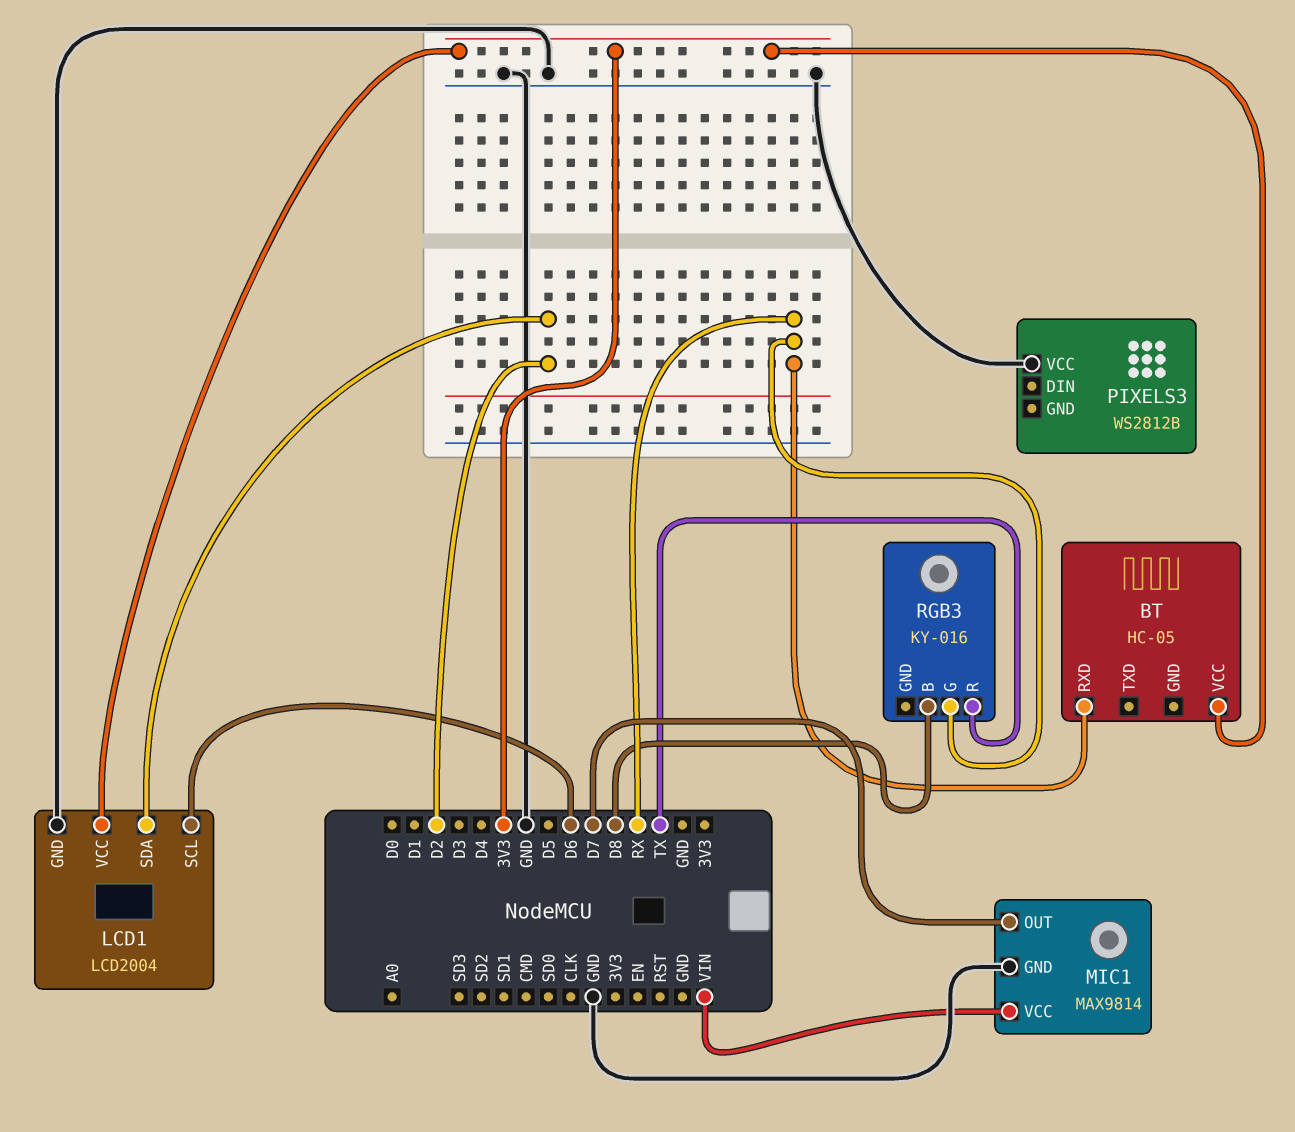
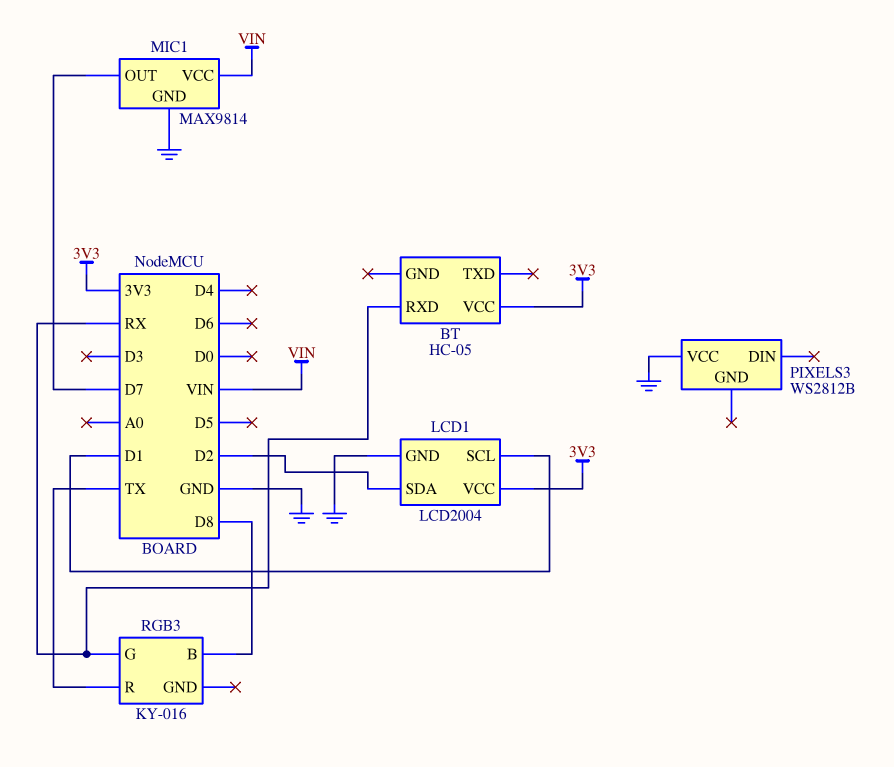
LCD1 pin SCL: D6 -> D1

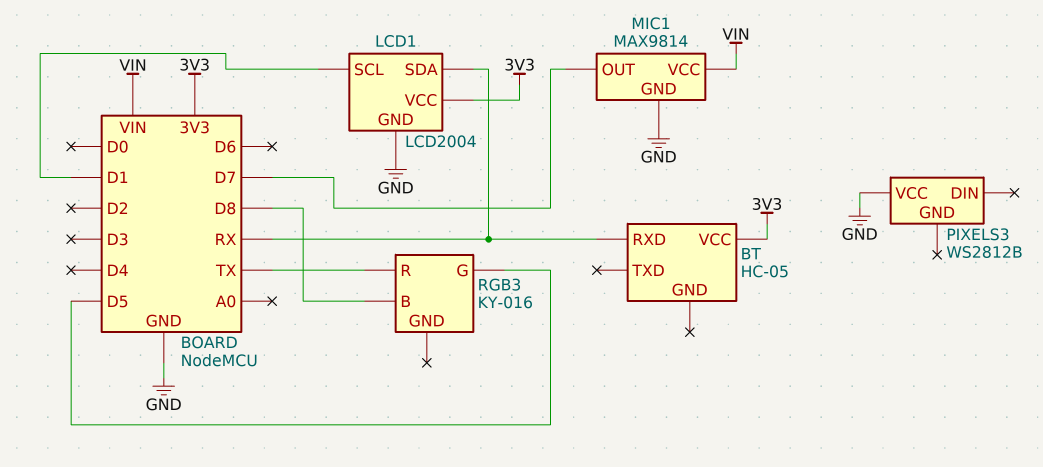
LCD1 pin SDA: D2 -> RX
RGB3 pin G: RX -> D5

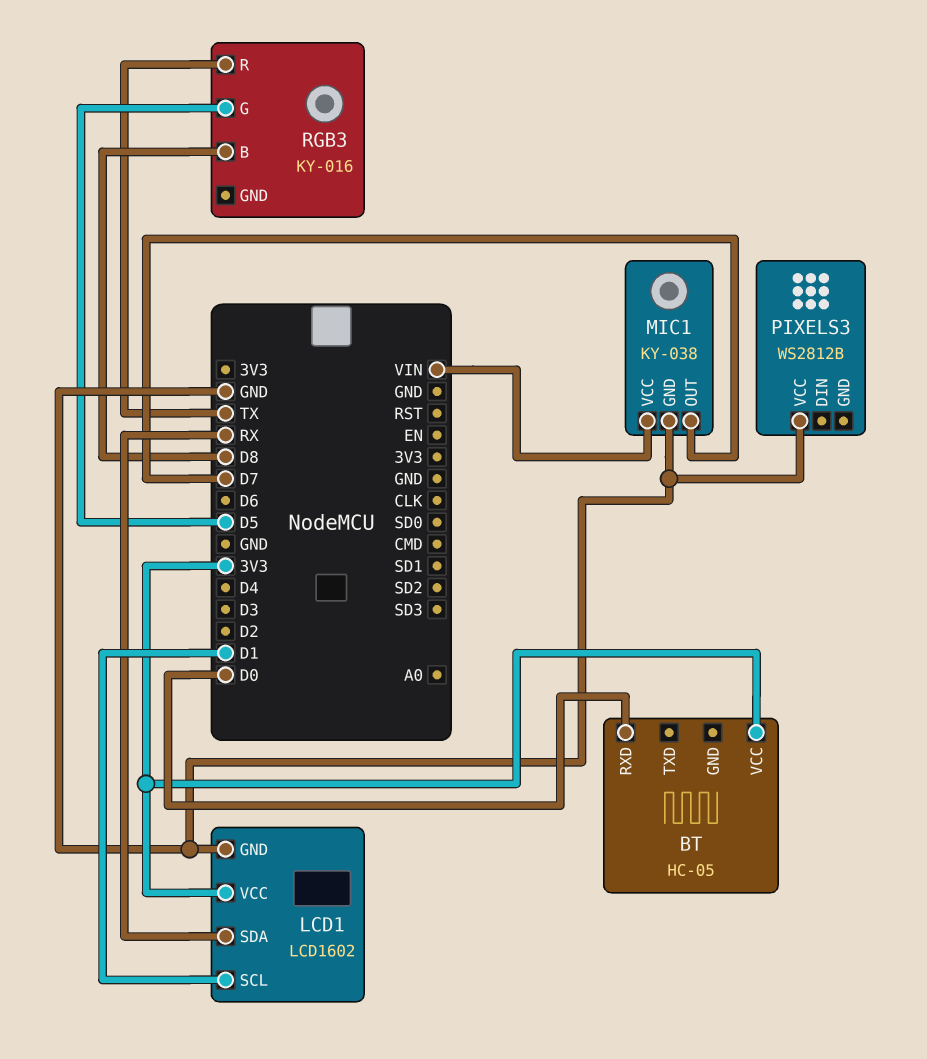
BT pin RXD: RX -> D0
LCD1: LCD2004 -> LCD1602
MIC1: MAX9814 -> KY-038

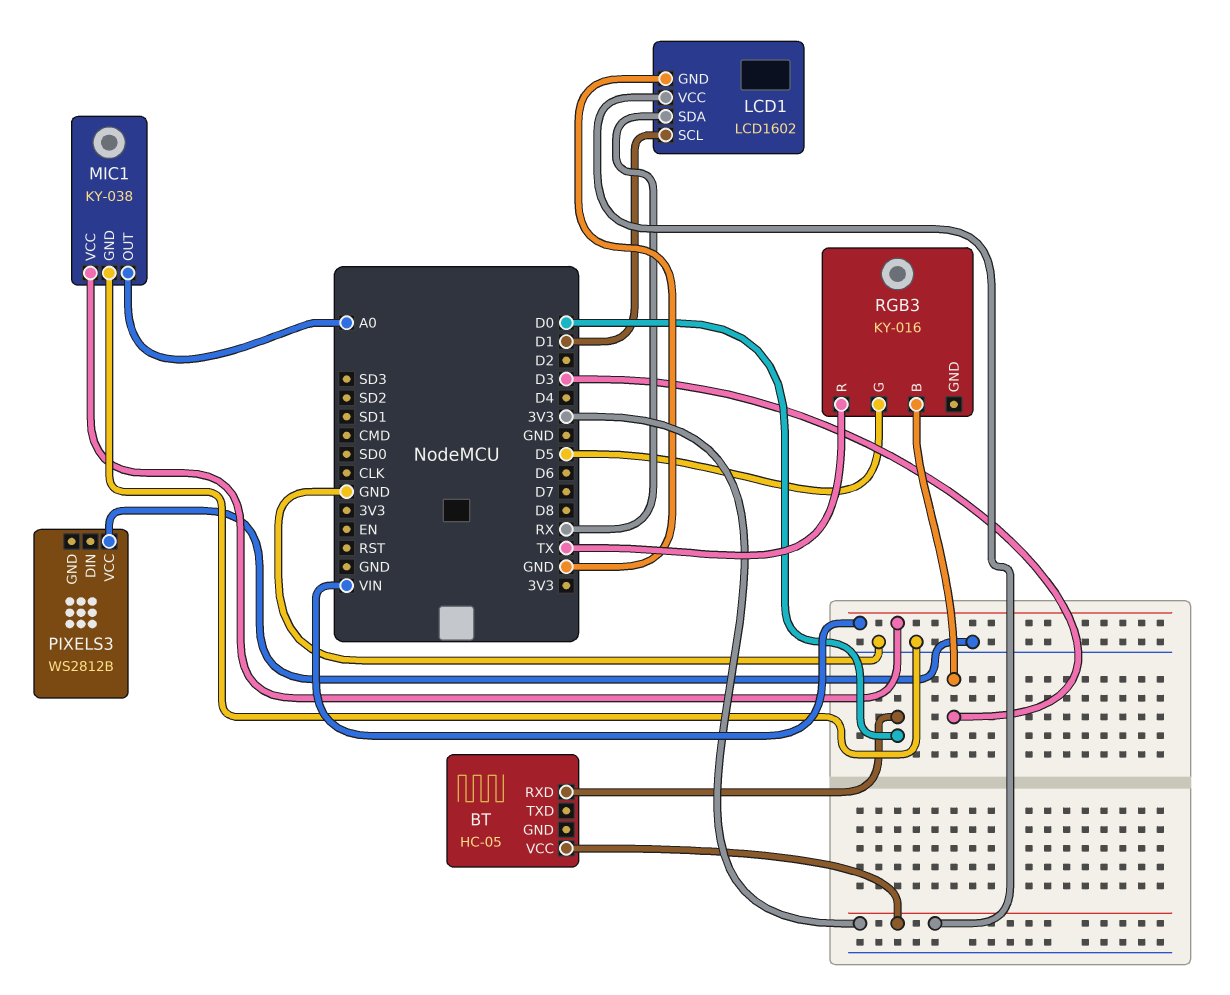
MIC1 pin OUT: D7 -> A0
RGB3 pin B: D8 -> D3

